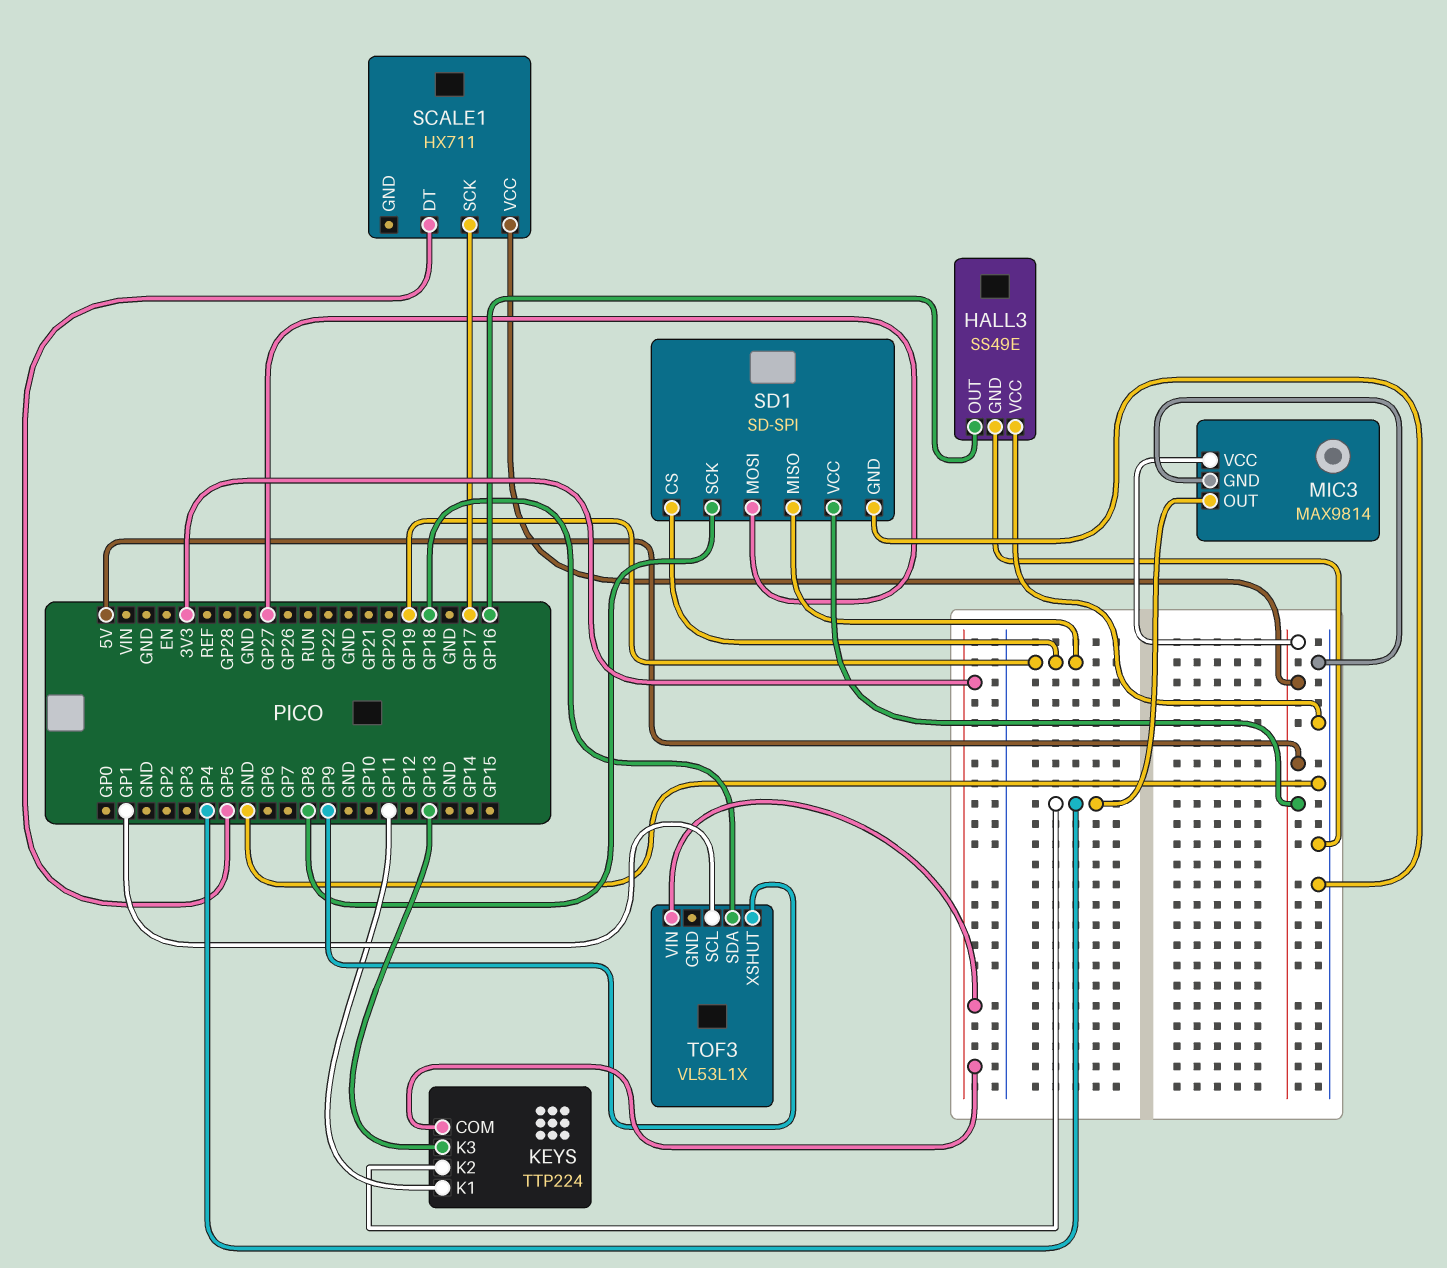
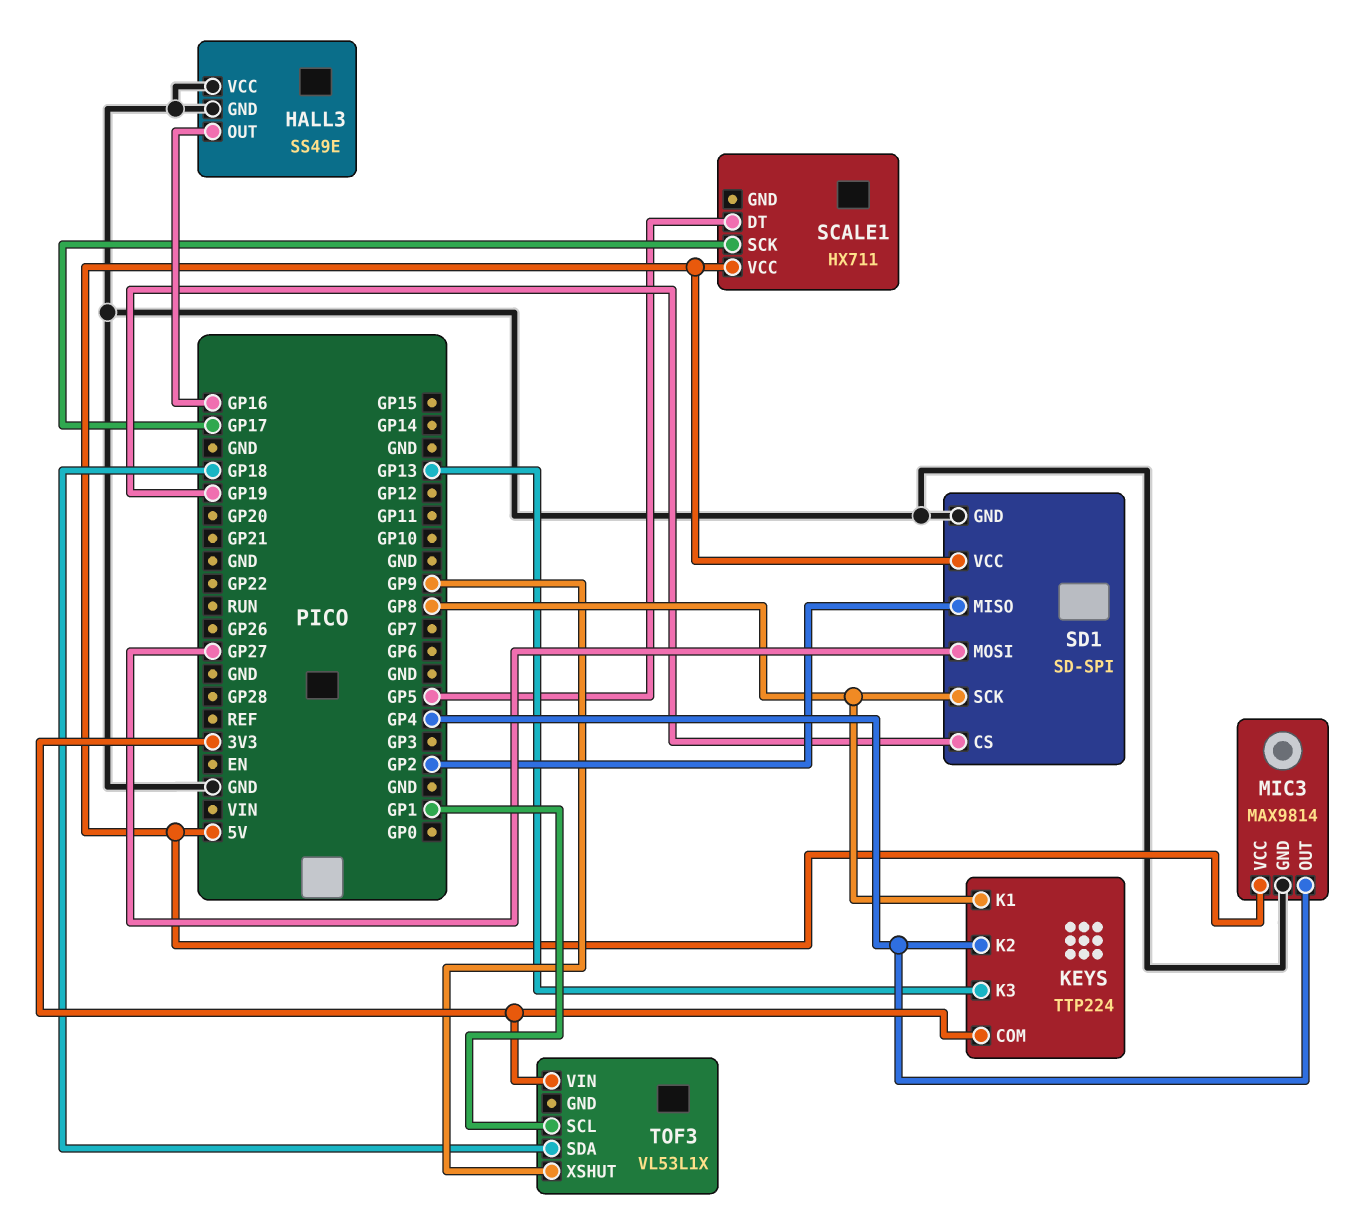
KEYS pin K1: GP11 -> GP8
SD1 pin MISO: GP19 -> GP2

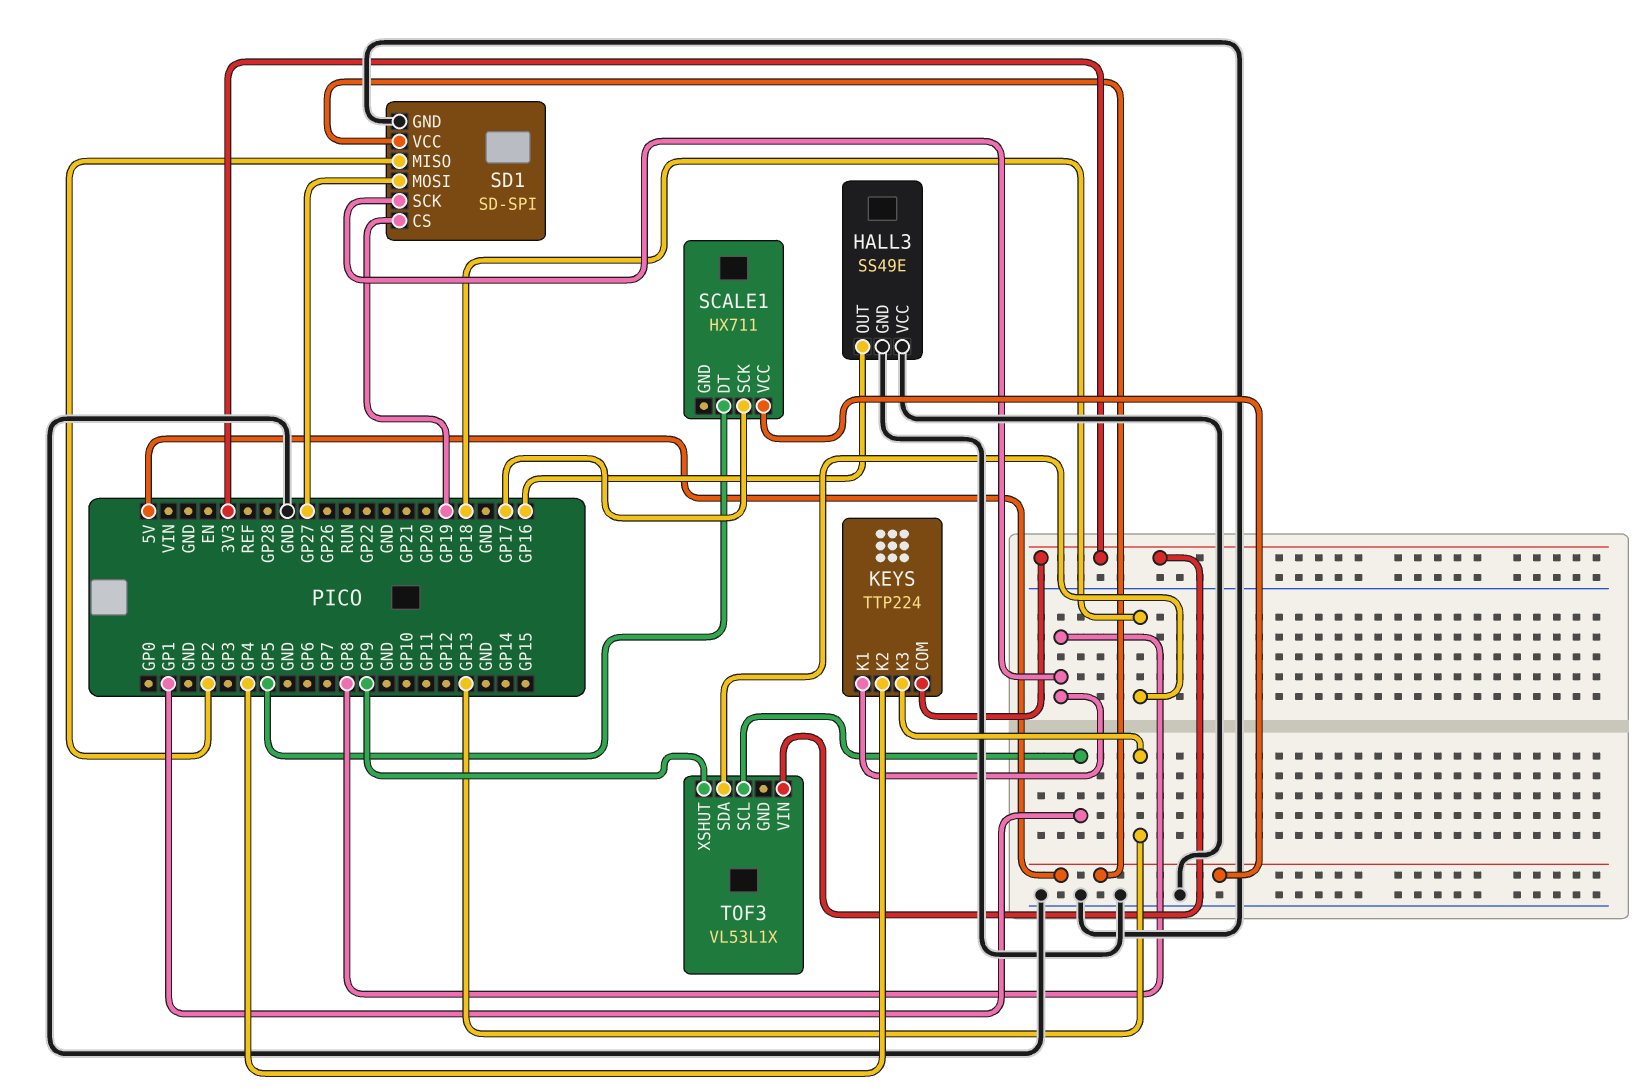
MIC3: MAX9814 -> none
MIC3 pin GND: GND -> none
MIC3 pin OUT: GP4 -> none
MIC3 pin VCC: 5V -> none

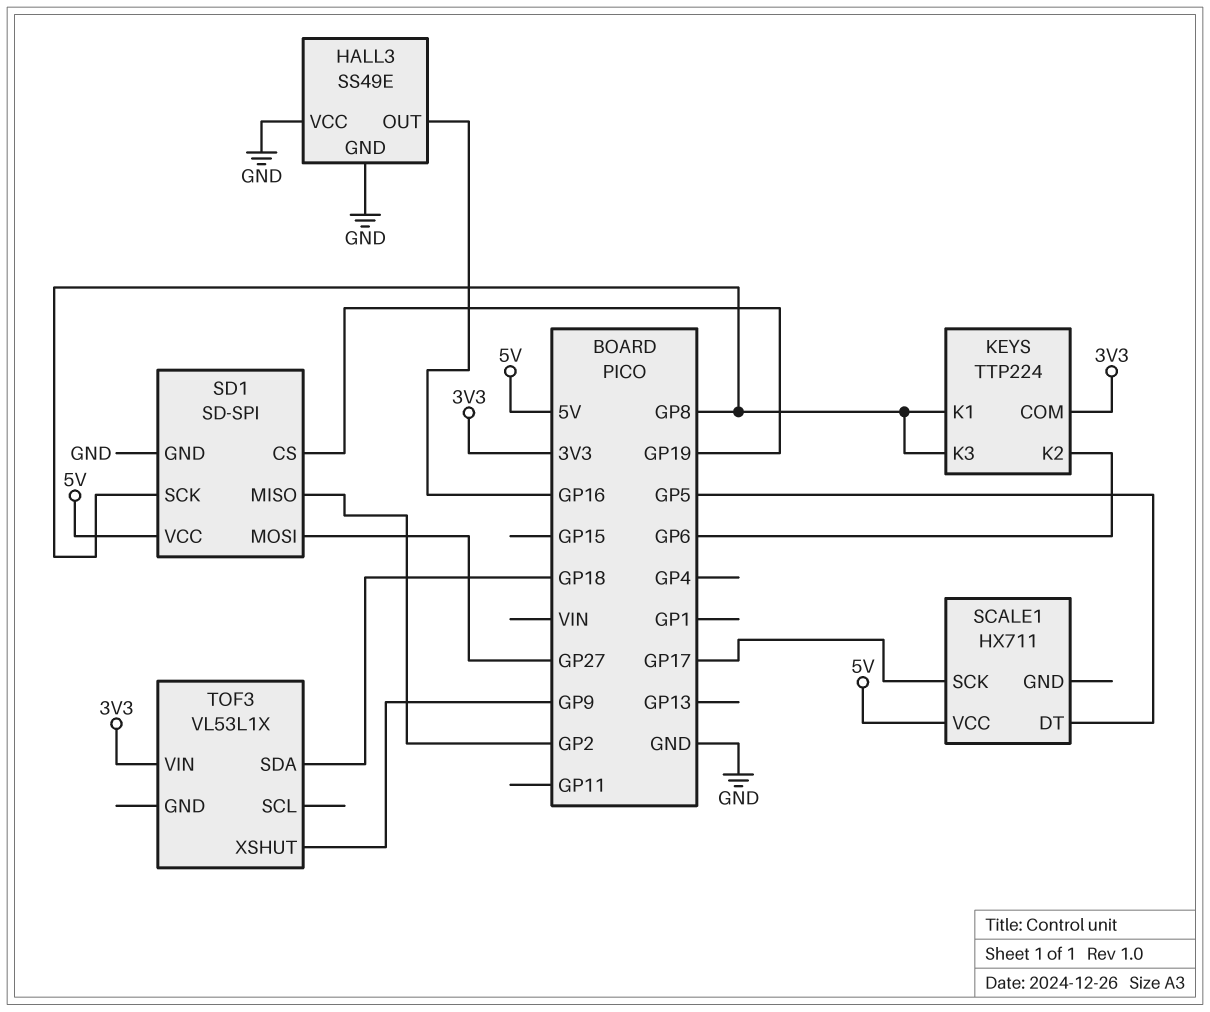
KEYS pin K2: GP4 -> GP6
KEYS pin K3: GP13 -> GP8
TOF3 pin SCL: GP1 -> none

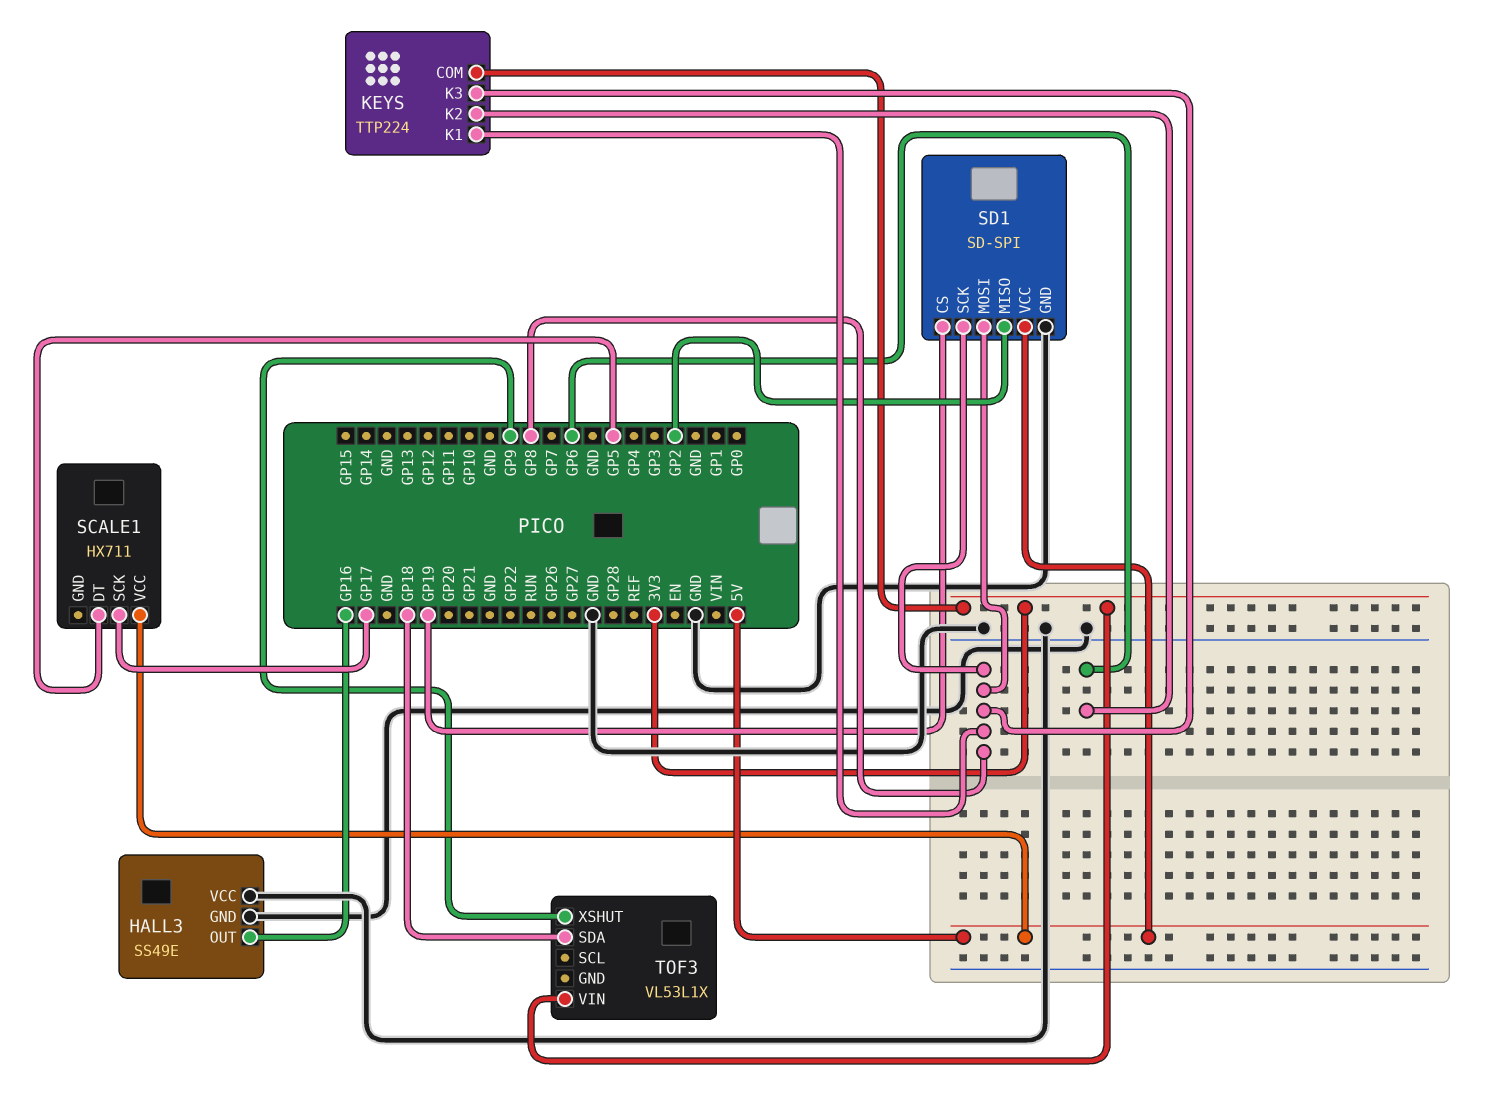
SD1 pin MOSI: GP27 -> GP8

